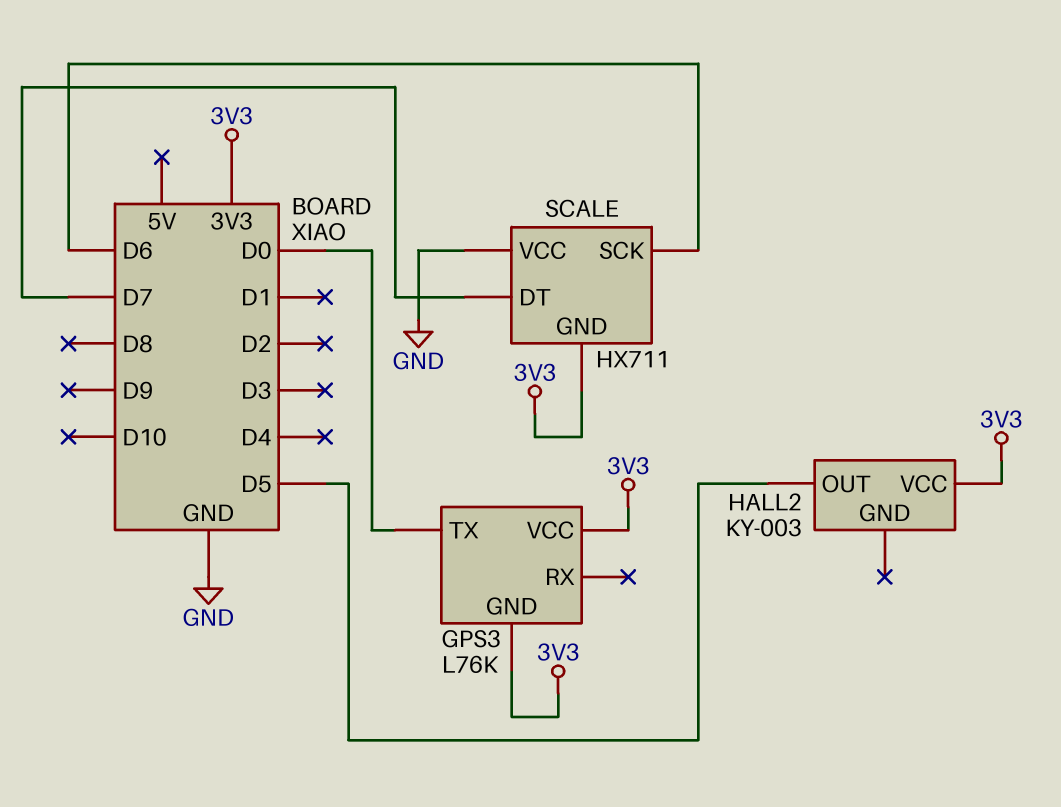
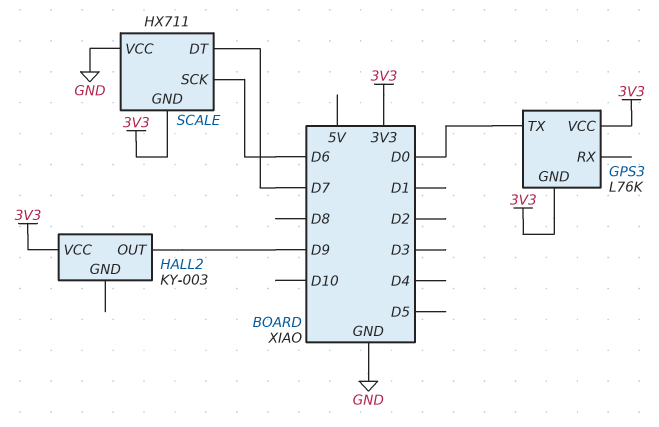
HALL2 pin OUT: D5 -> D9

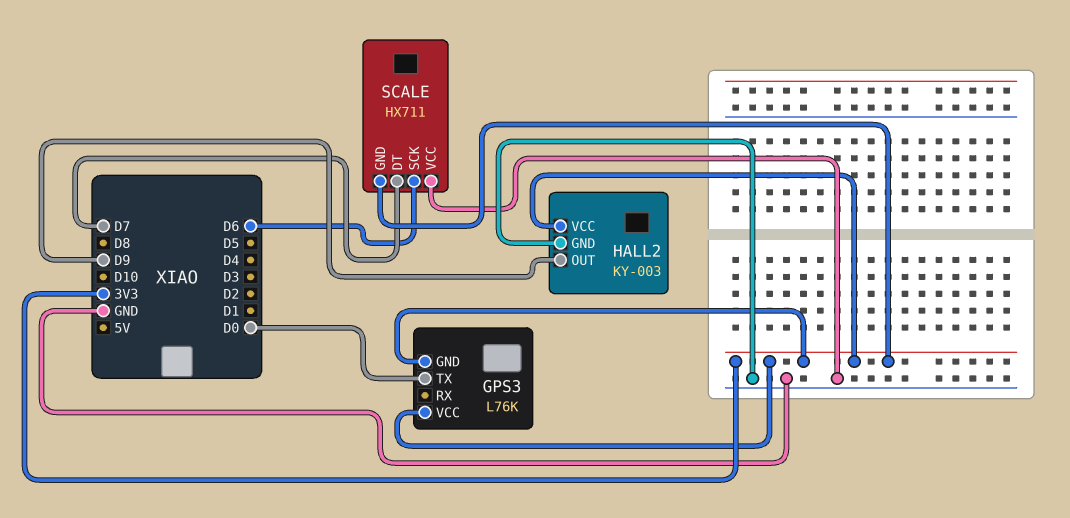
HALL2 pin GND: none -> GND

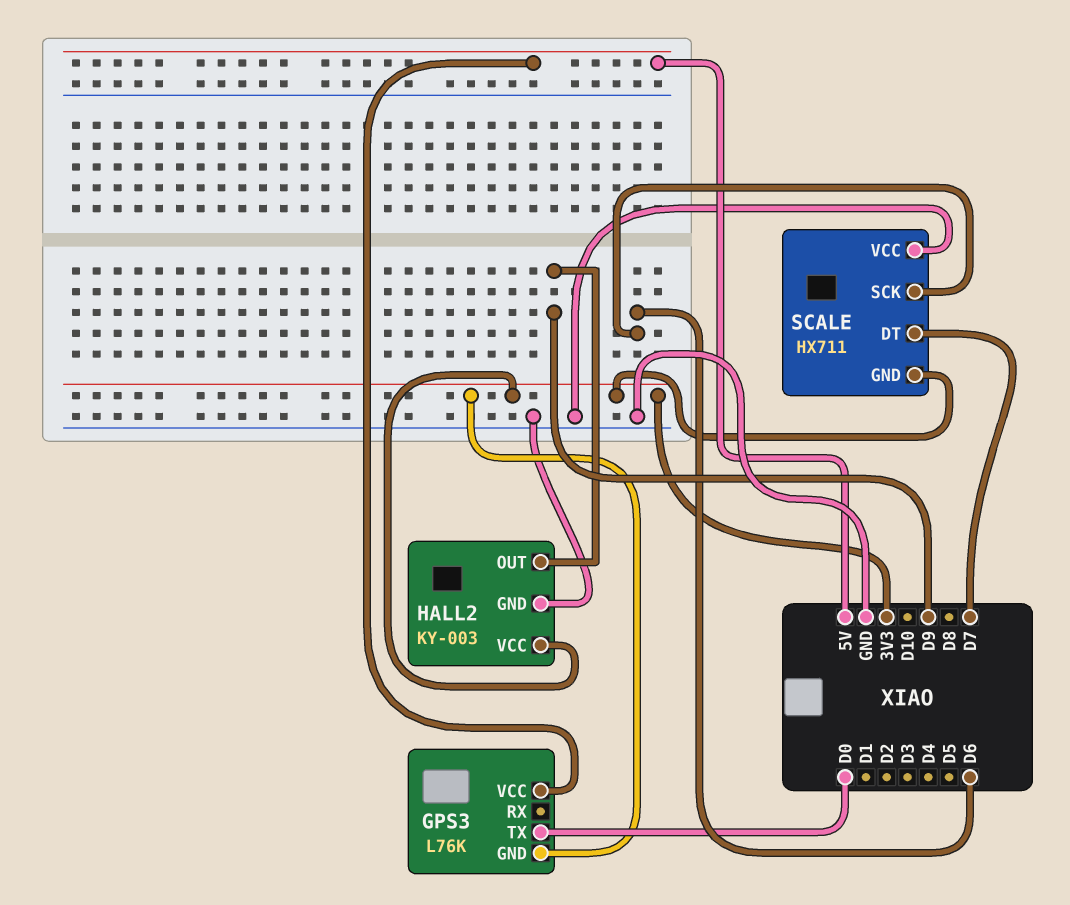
GPS3 pin VCC: 3V3 -> 5V

